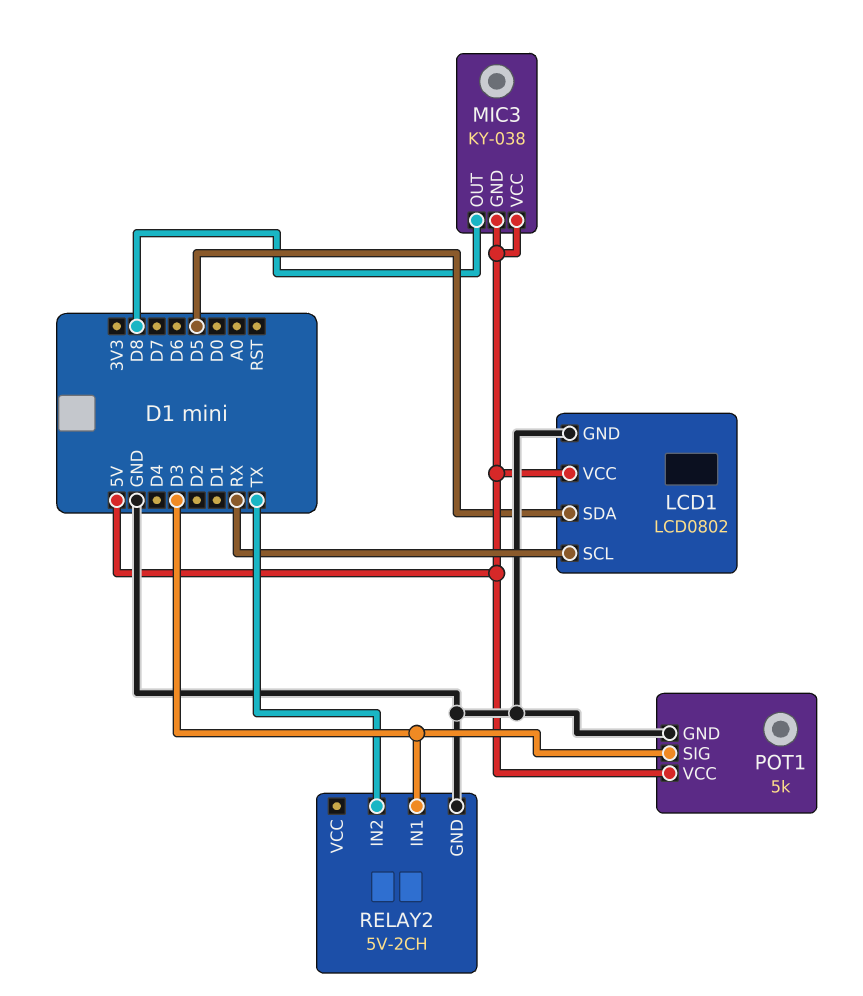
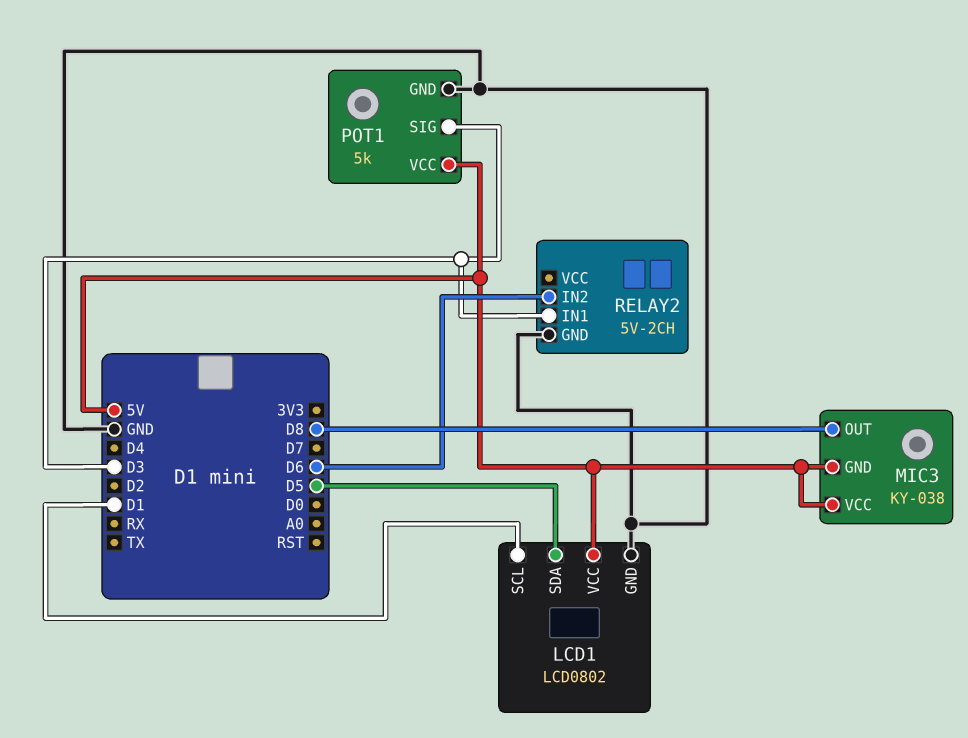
LCD1 pin SCL: RX -> D1
RELAY2 pin IN2: TX -> D6

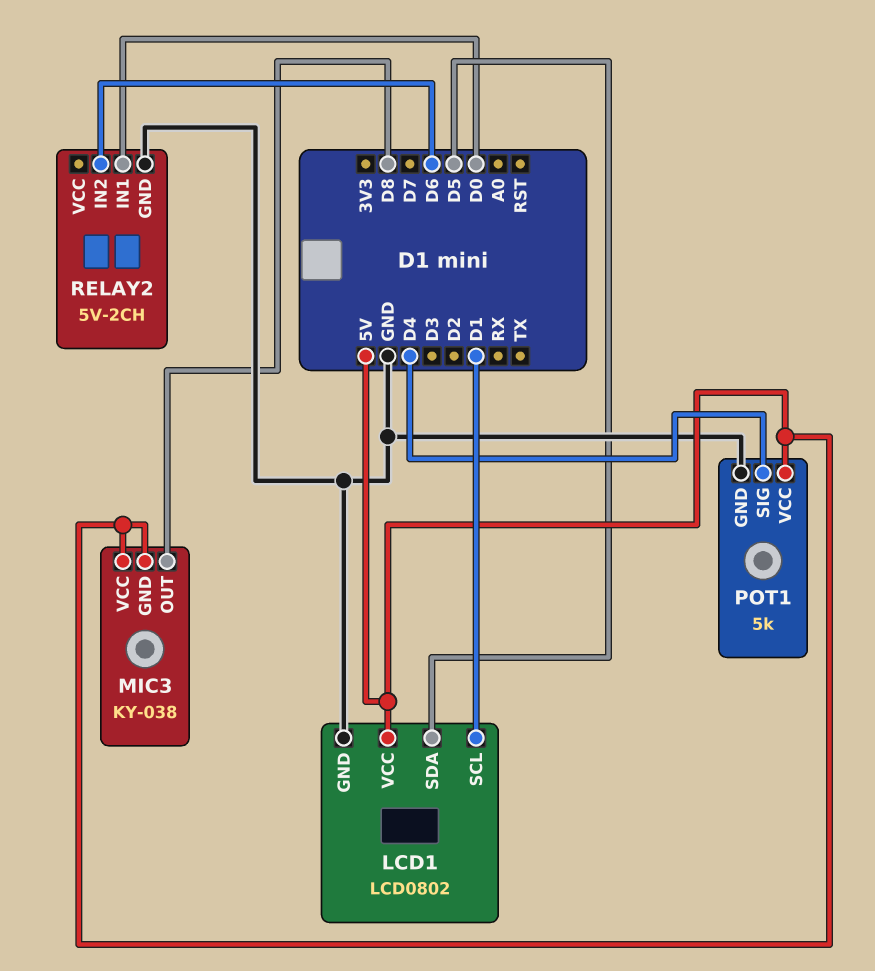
POT1 pin SIG: D3 -> D4
RELAY2 pin IN1: D3 -> D0

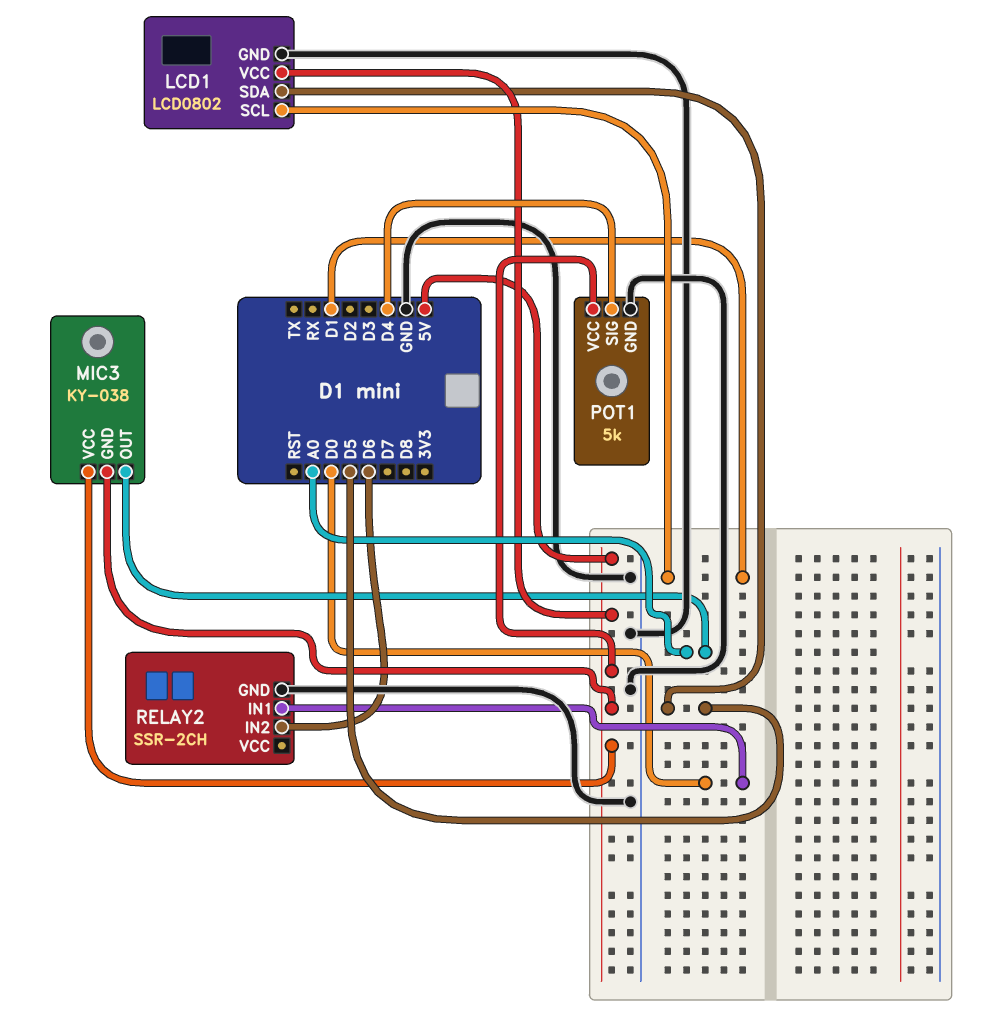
MIC3 pin OUT: D8 -> A0
RELAY2: 5V-2CH -> SSR-2CH

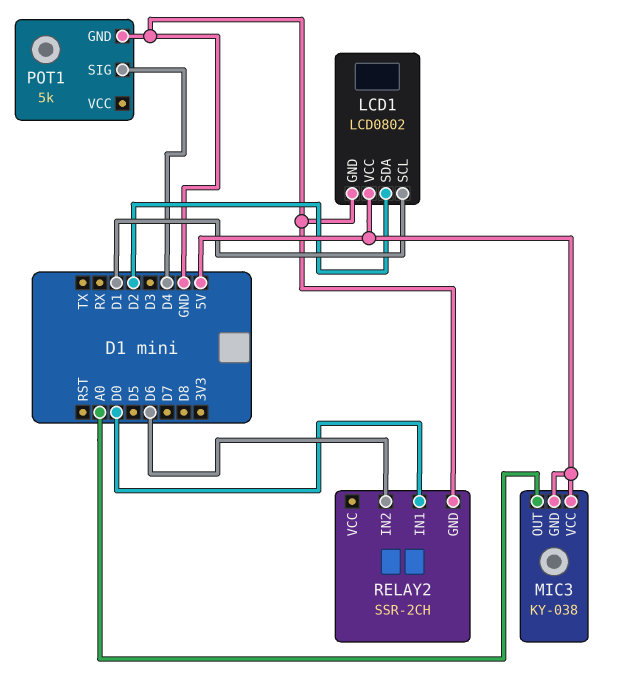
LCD1 pin SDA: D5 -> D2
POT1 pin VCC: 5V -> none

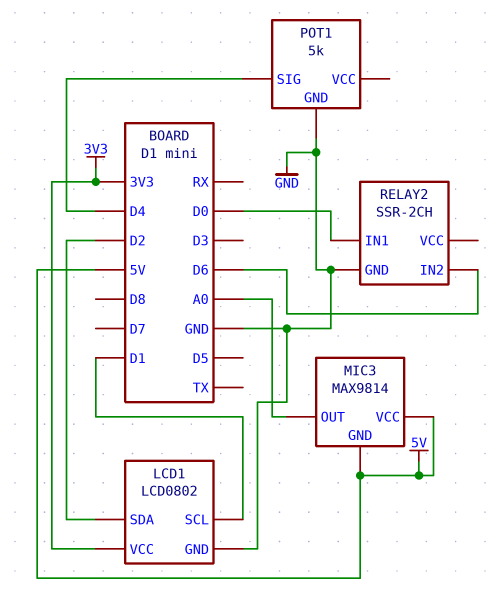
LCD1 pin VCC: 5V -> 3V3
MIC3: KY-038 -> MAX9814

